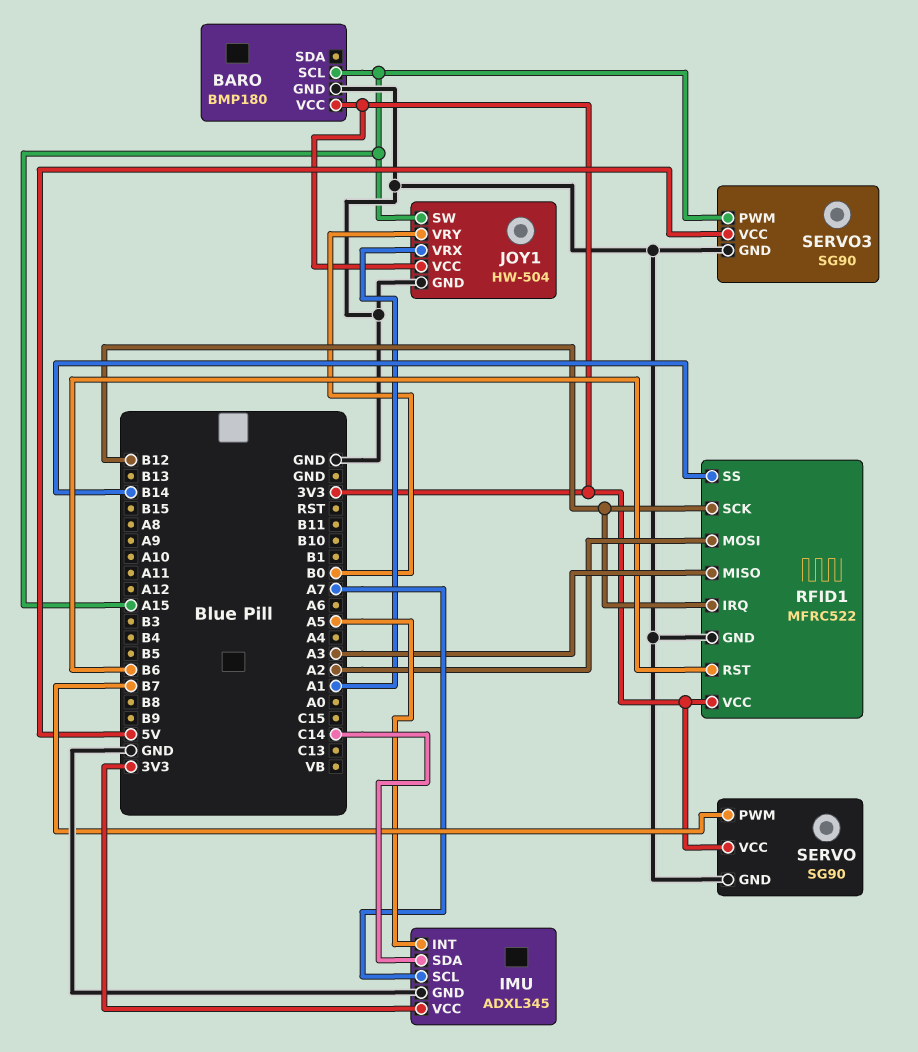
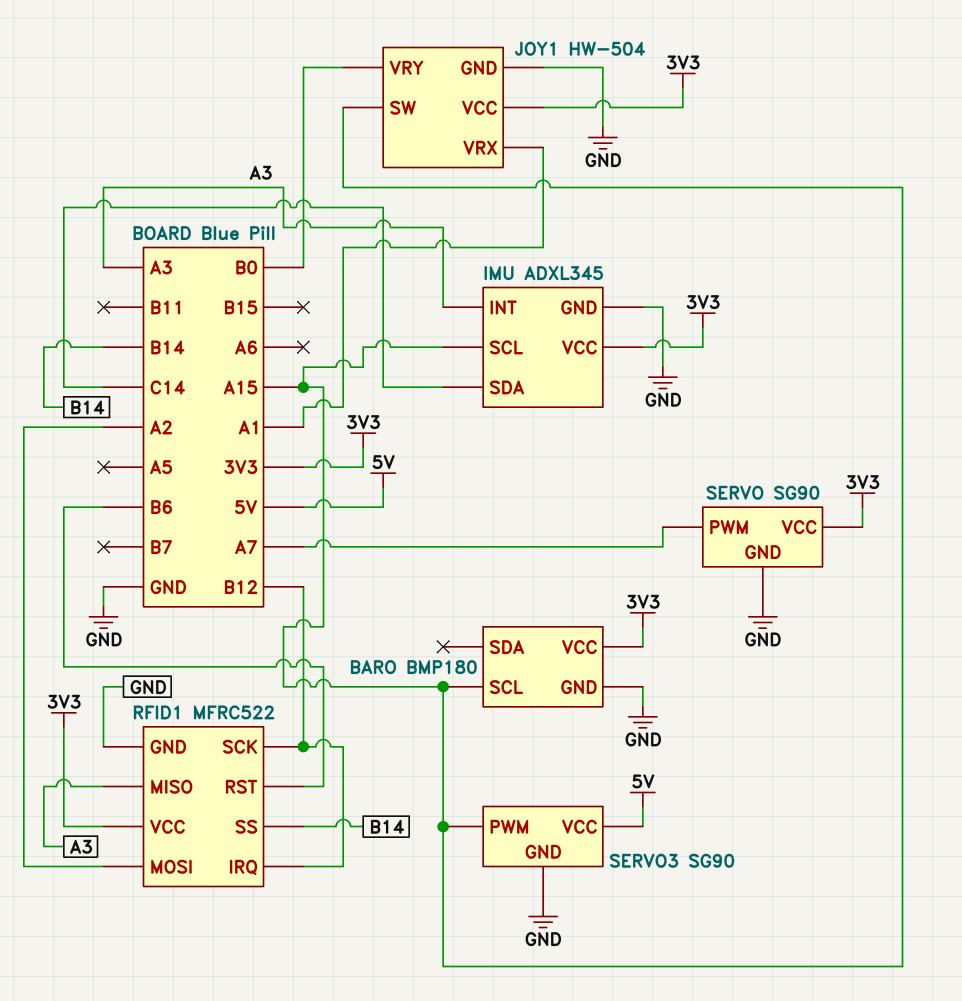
IMU pin INT: A5 -> A3
IMU pin SCL: A7 -> A15
SERVO pin PWM: B7 -> A7

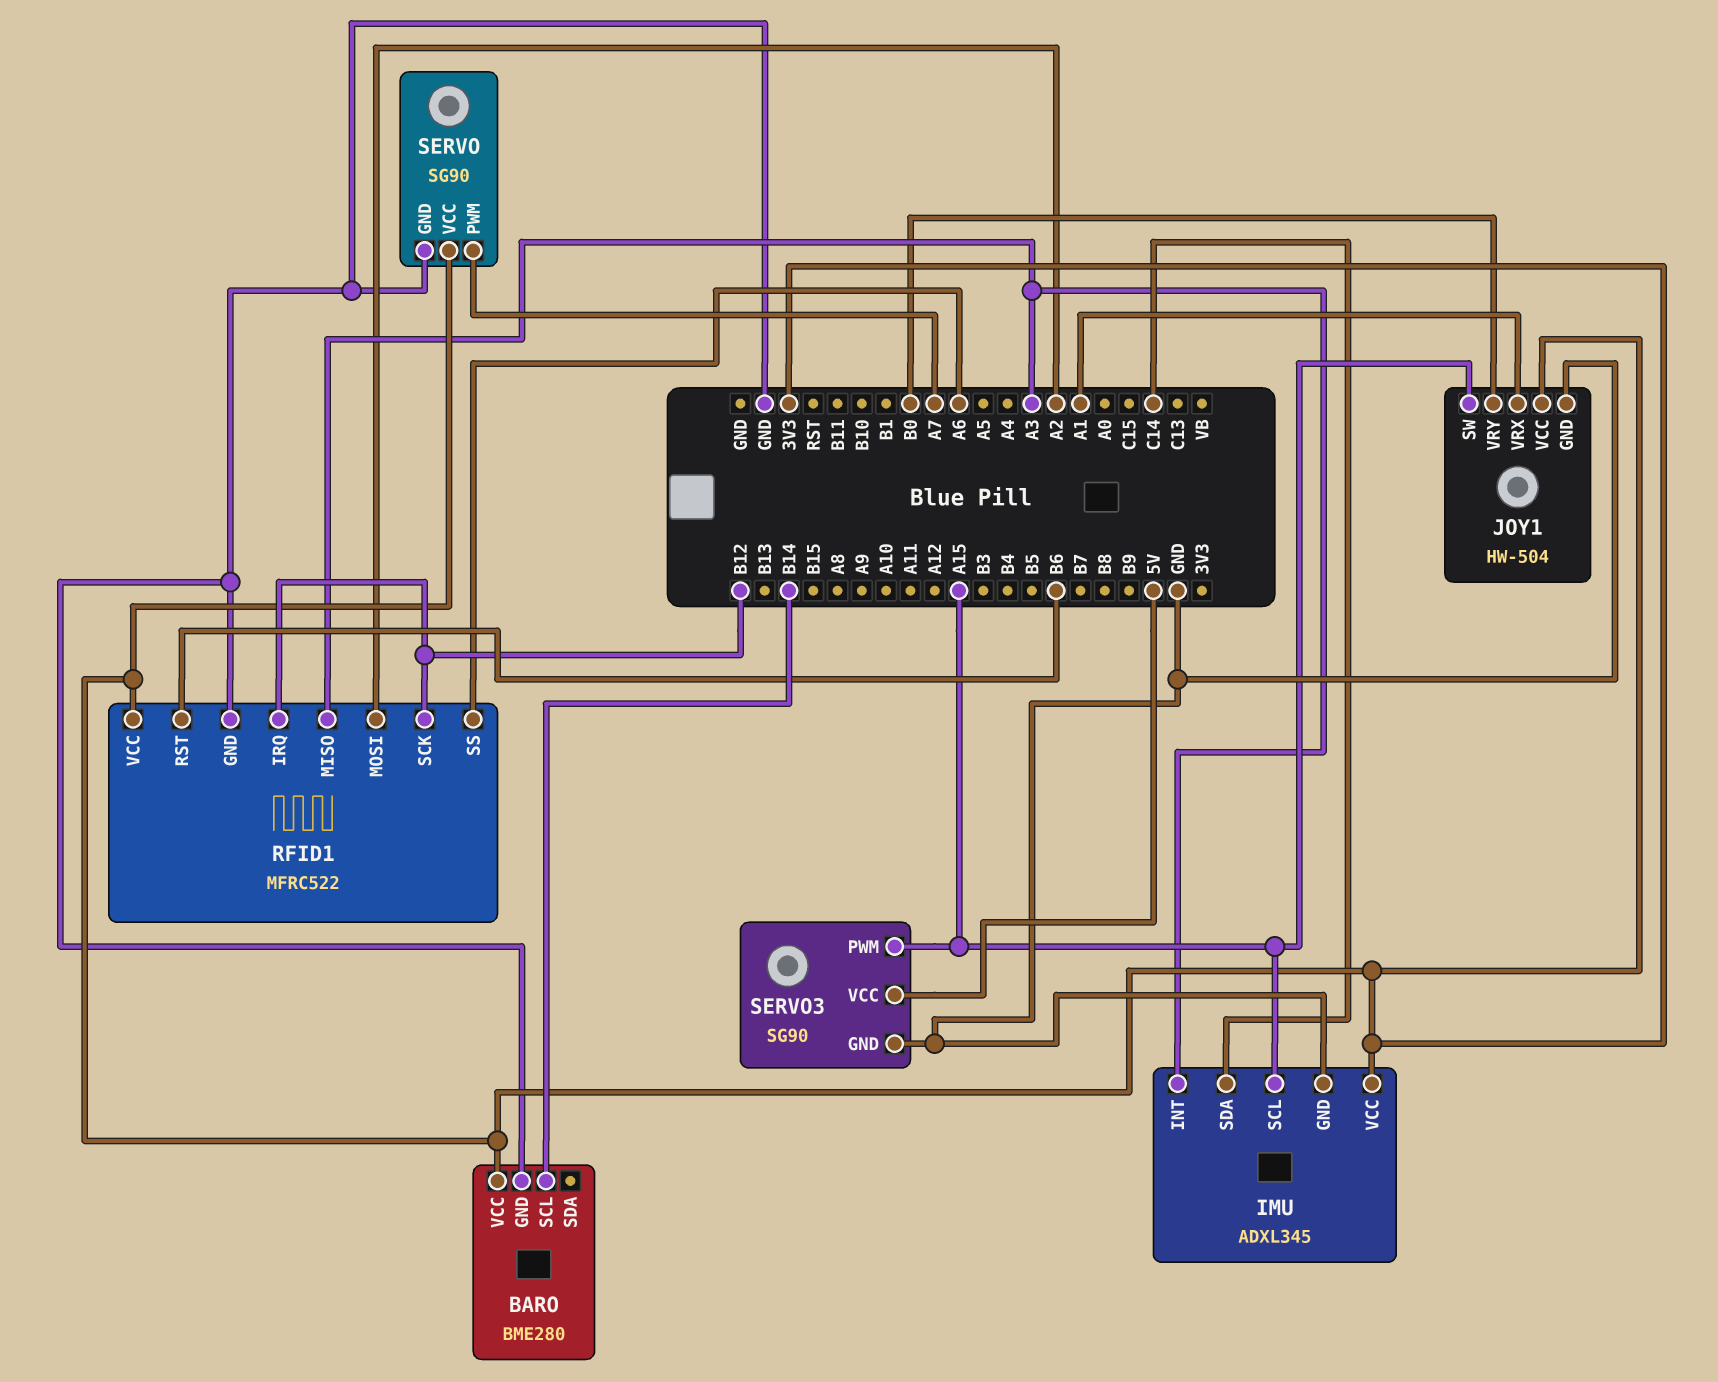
BARO: BMP180 -> BME280
BARO pin SCL: A15 -> B14
RFID1 pin SS: B14 -> A6

